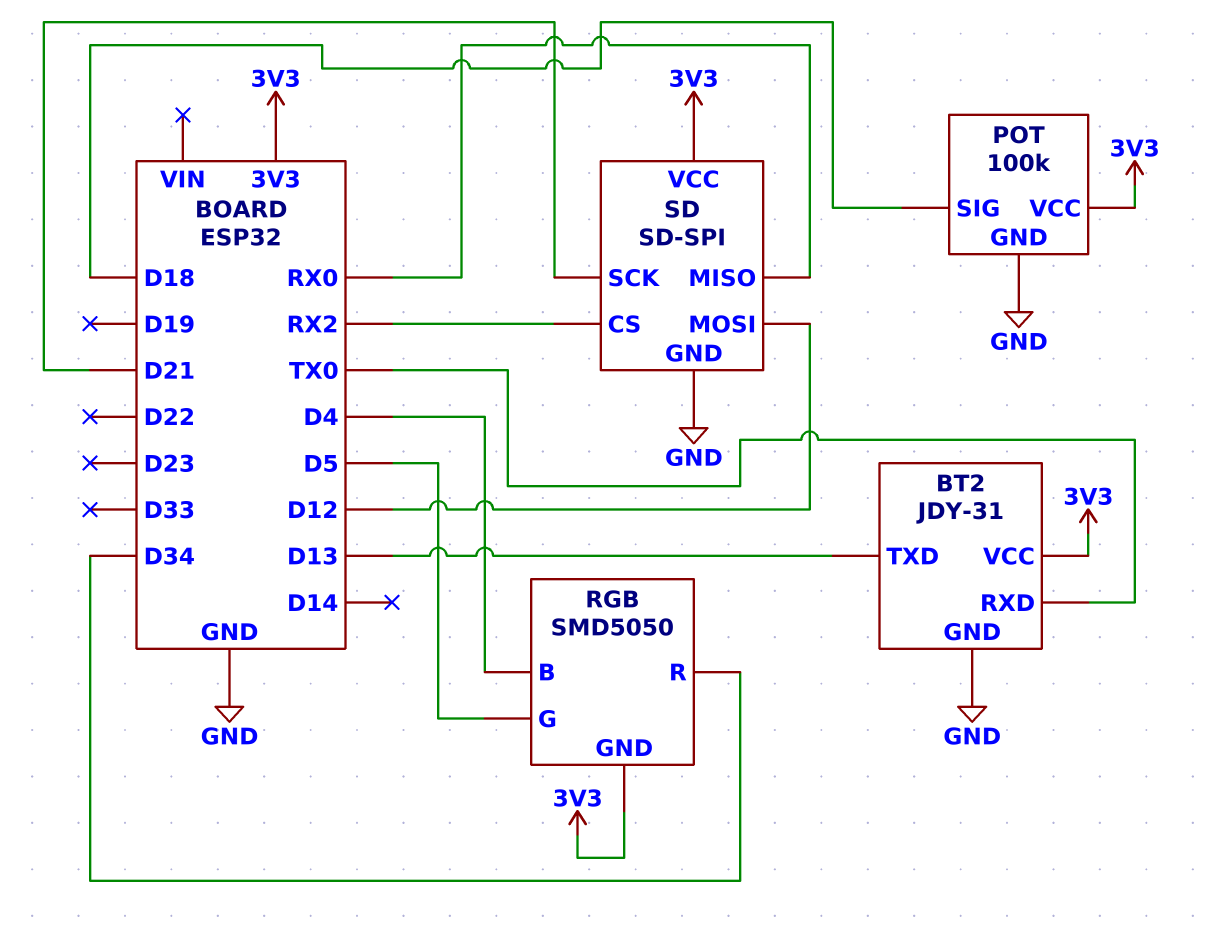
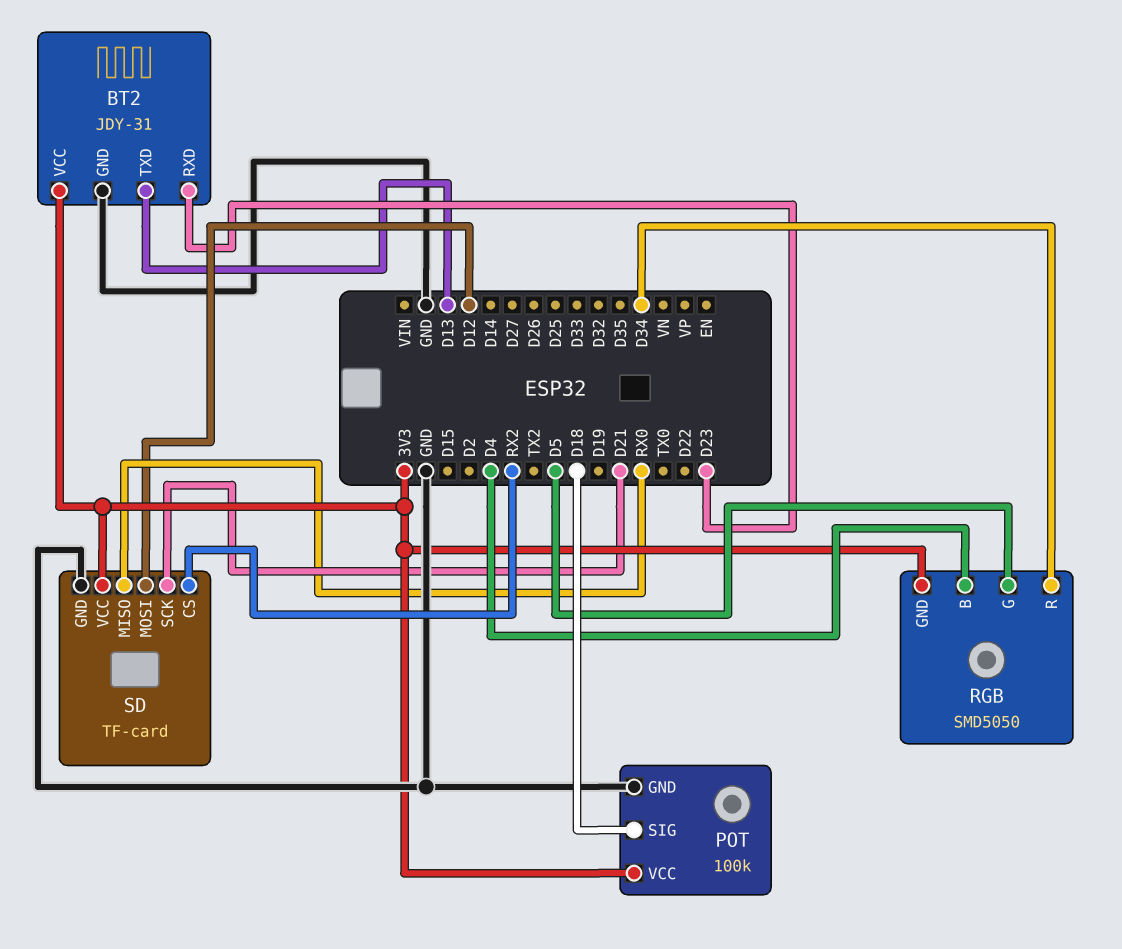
BT2 pin RXD: TX0 -> D23
SD: SD-SPI -> TF-card

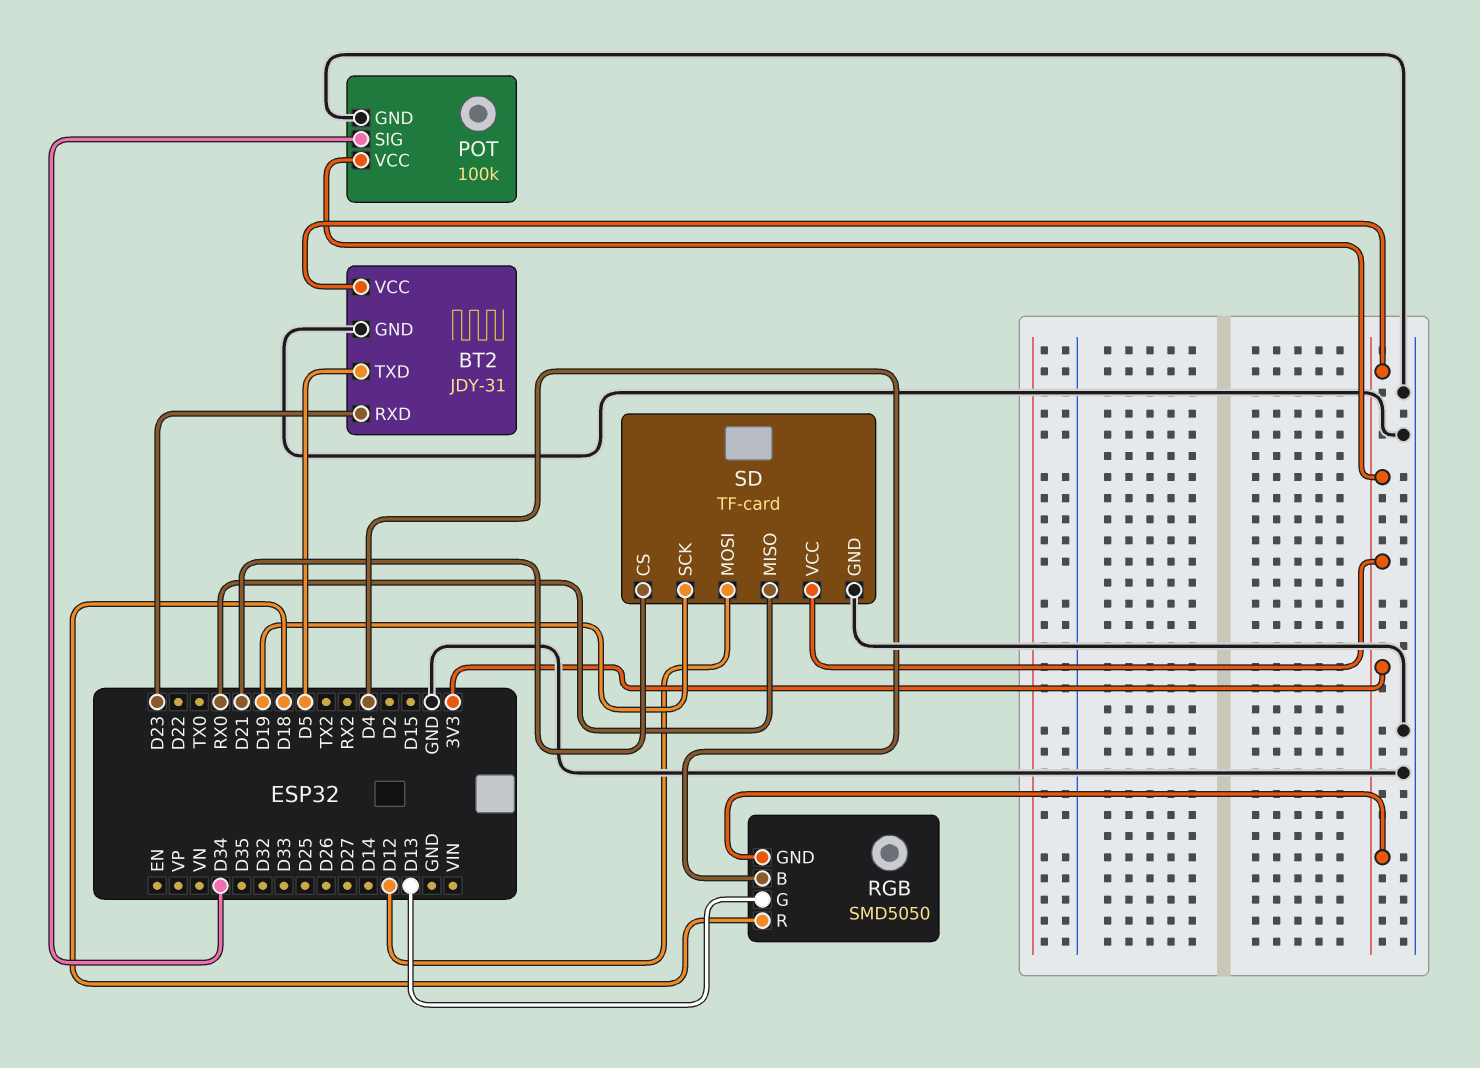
BT2 pin TXD: D13 -> D5
POT pin SIG: D18 -> D34
RGB pin G: D5 -> D13
RGB pin R: D34 -> D18
SD pin CS: RX2 -> D21
SD pin SCK: D21 -> D19

